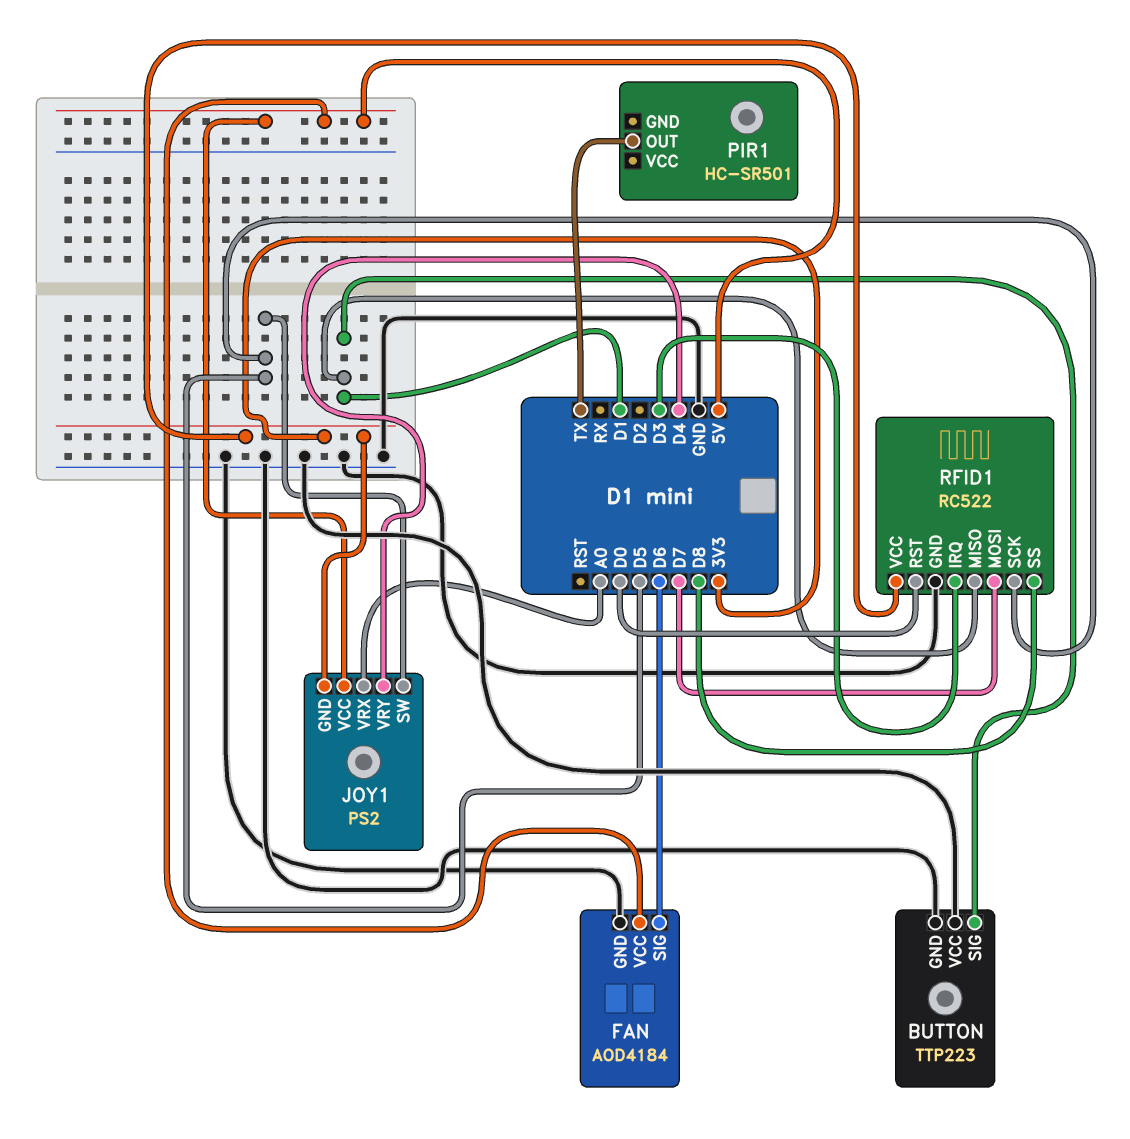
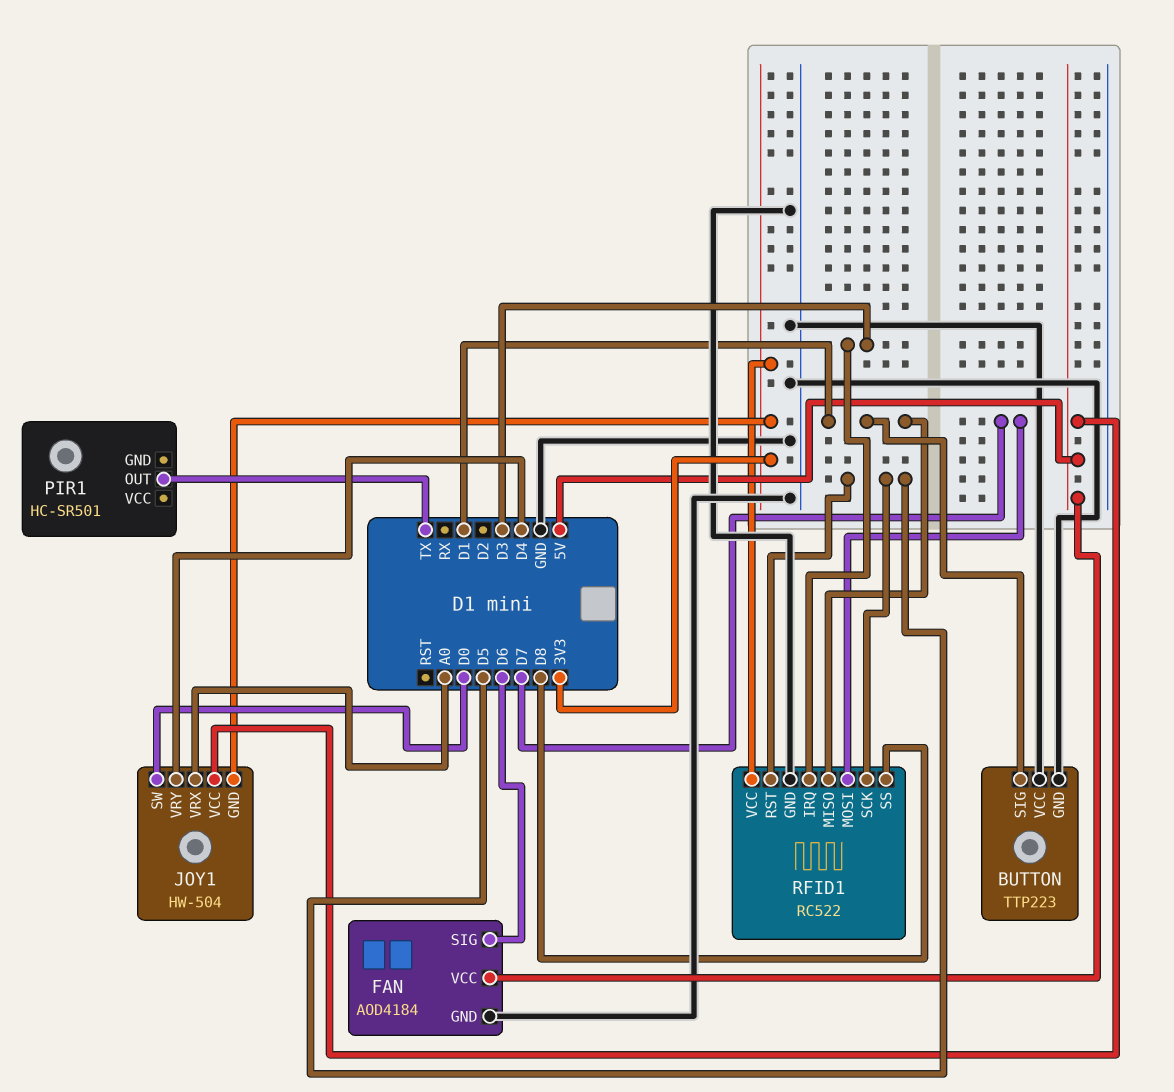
JOY1: PS2 -> HW-504
JOY1 pin SW: D5 -> D0
RFID1 pin RST: D0 -> D5

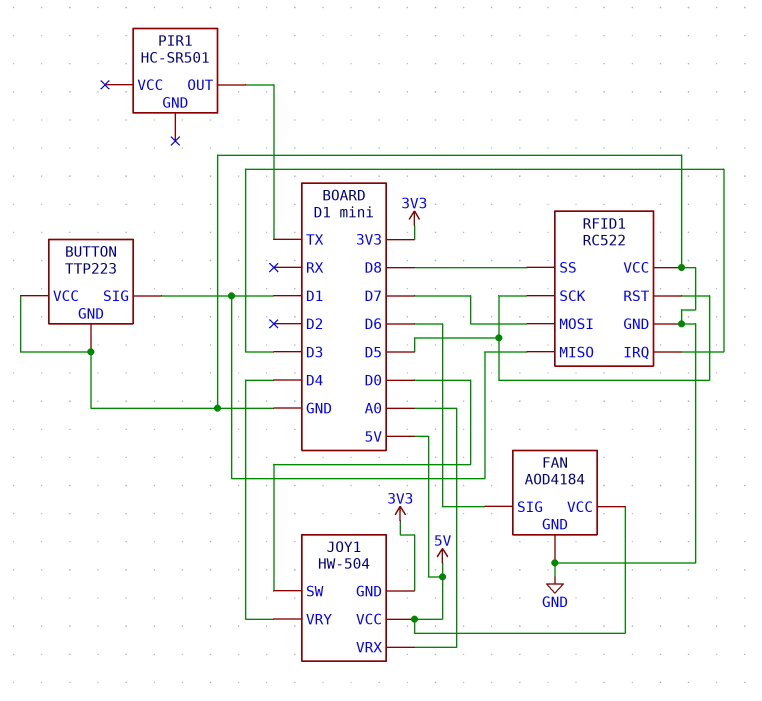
RFID1 pin VCC: 3V3 -> GND

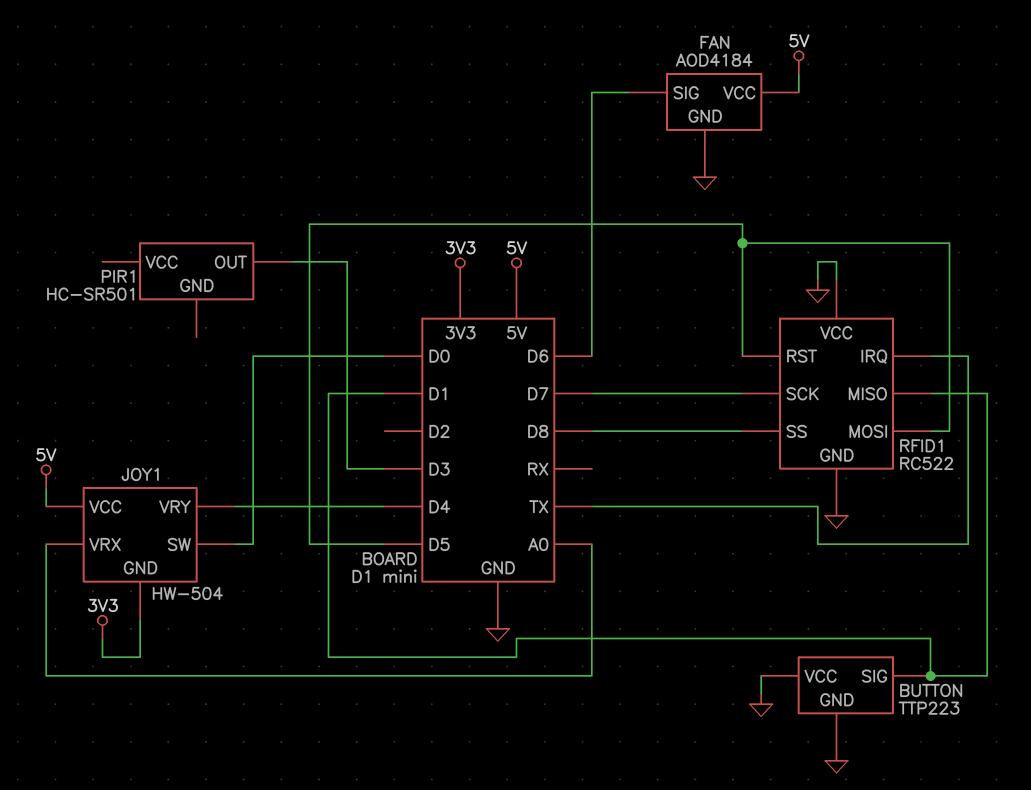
PIR1 pin OUT: TX -> D3
RFID1 pin IRQ: D3 -> TX
RFID1 pin MOSI: D7 -> D5
RFID1 pin SCK: D5 -> D7

